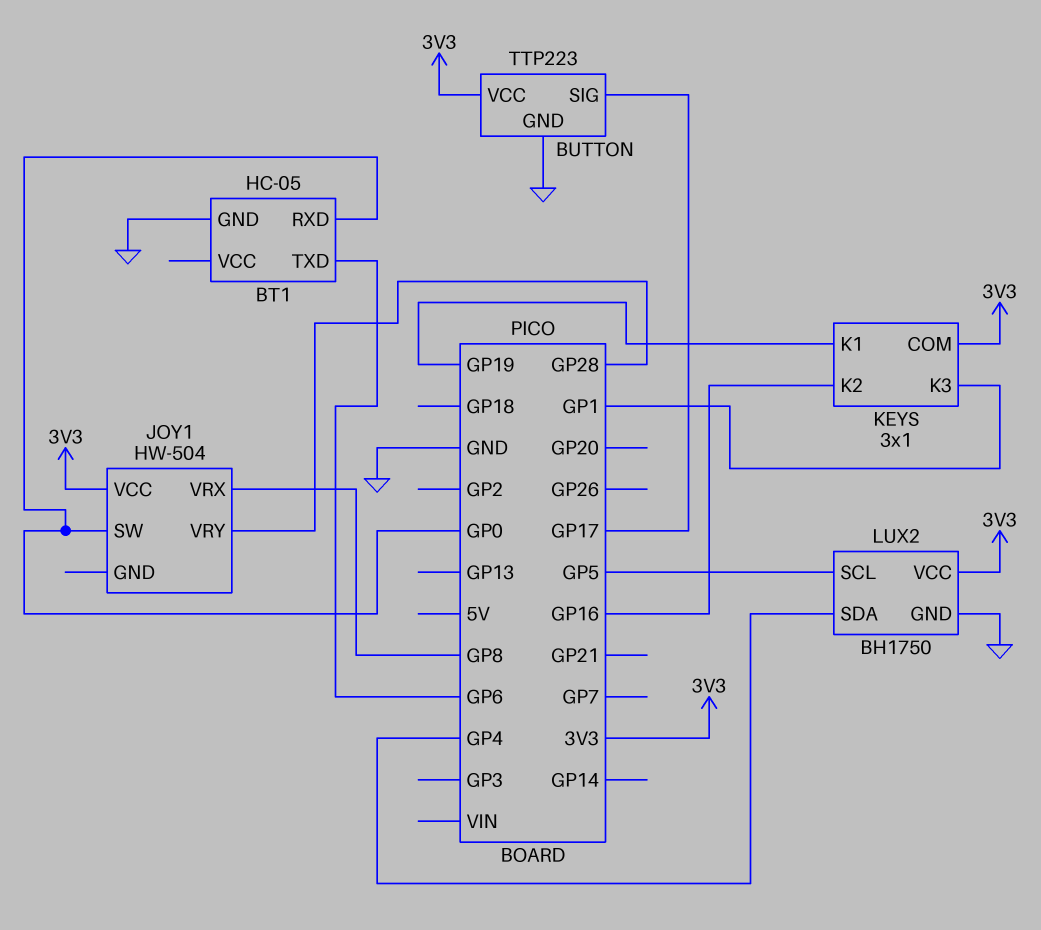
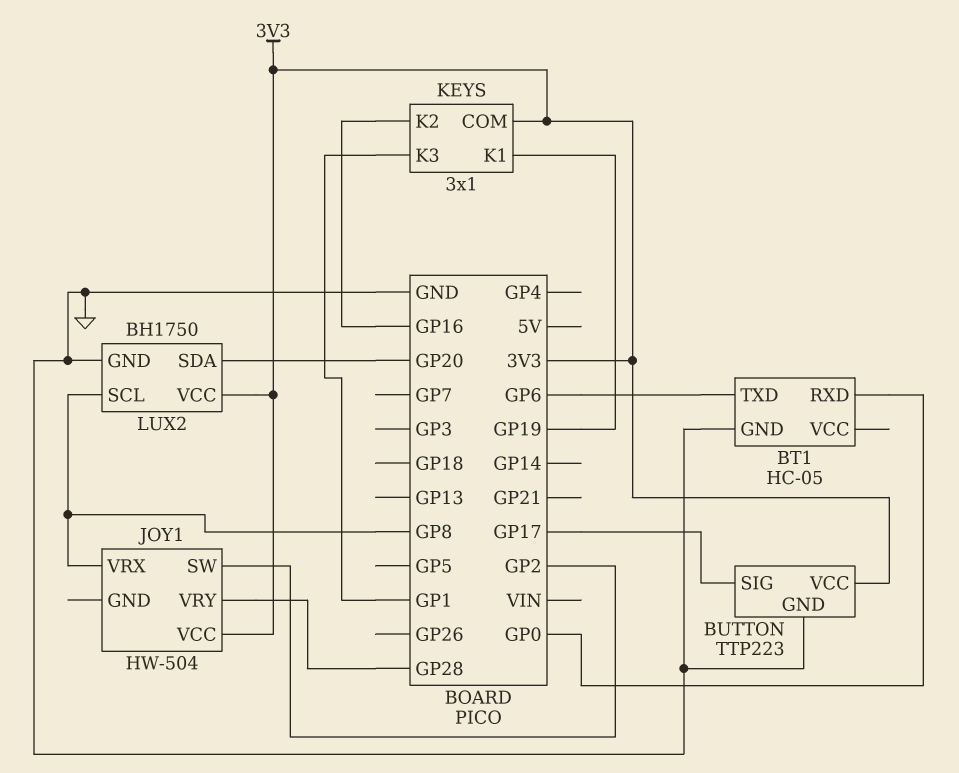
JOY1 pin SW: GP0 -> GP2
LUX2 pin SCL: GP5 -> GP8
LUX2 pin SDA: GP4 -> GP20

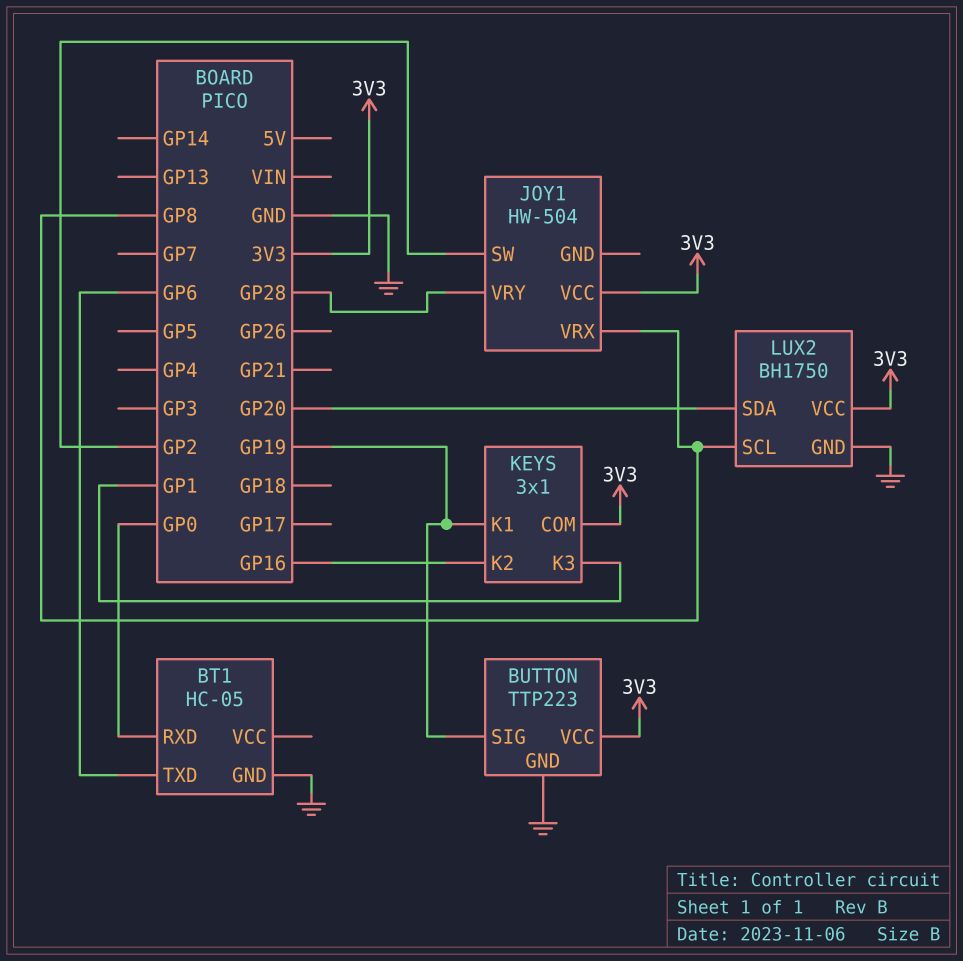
BUTTON pin SIG: GP17 -> GP19

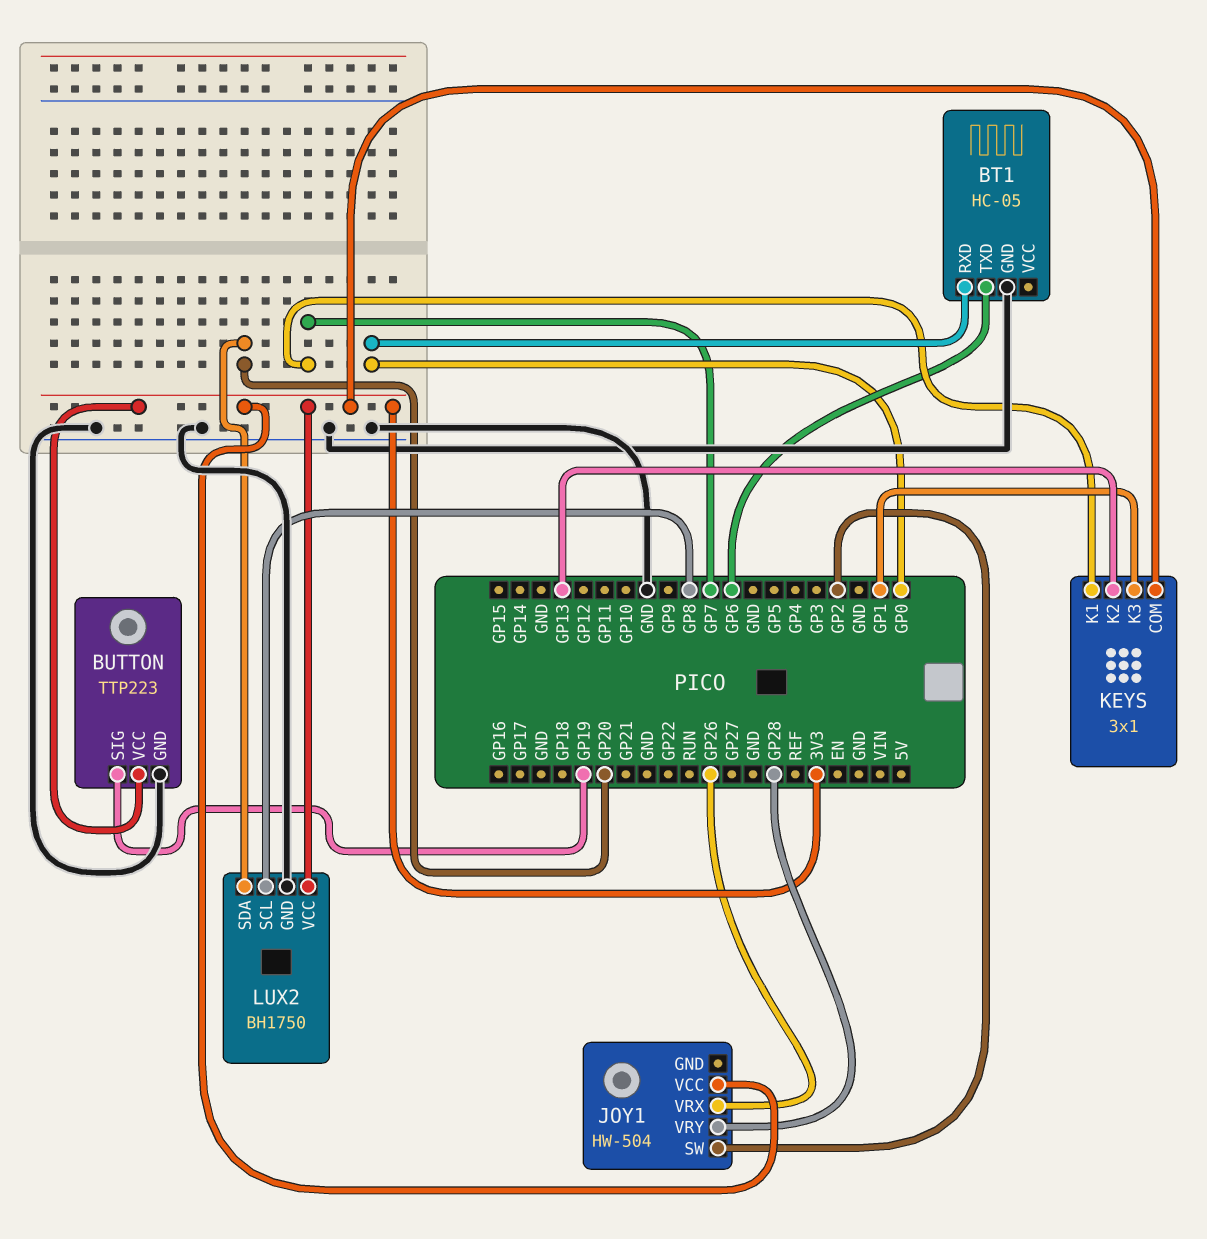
JOY1 pin VRX: GP8 -> GP26
KEYS pin K1: GP19 -> GP7
KEYS pin K2: GP16 -> GP13

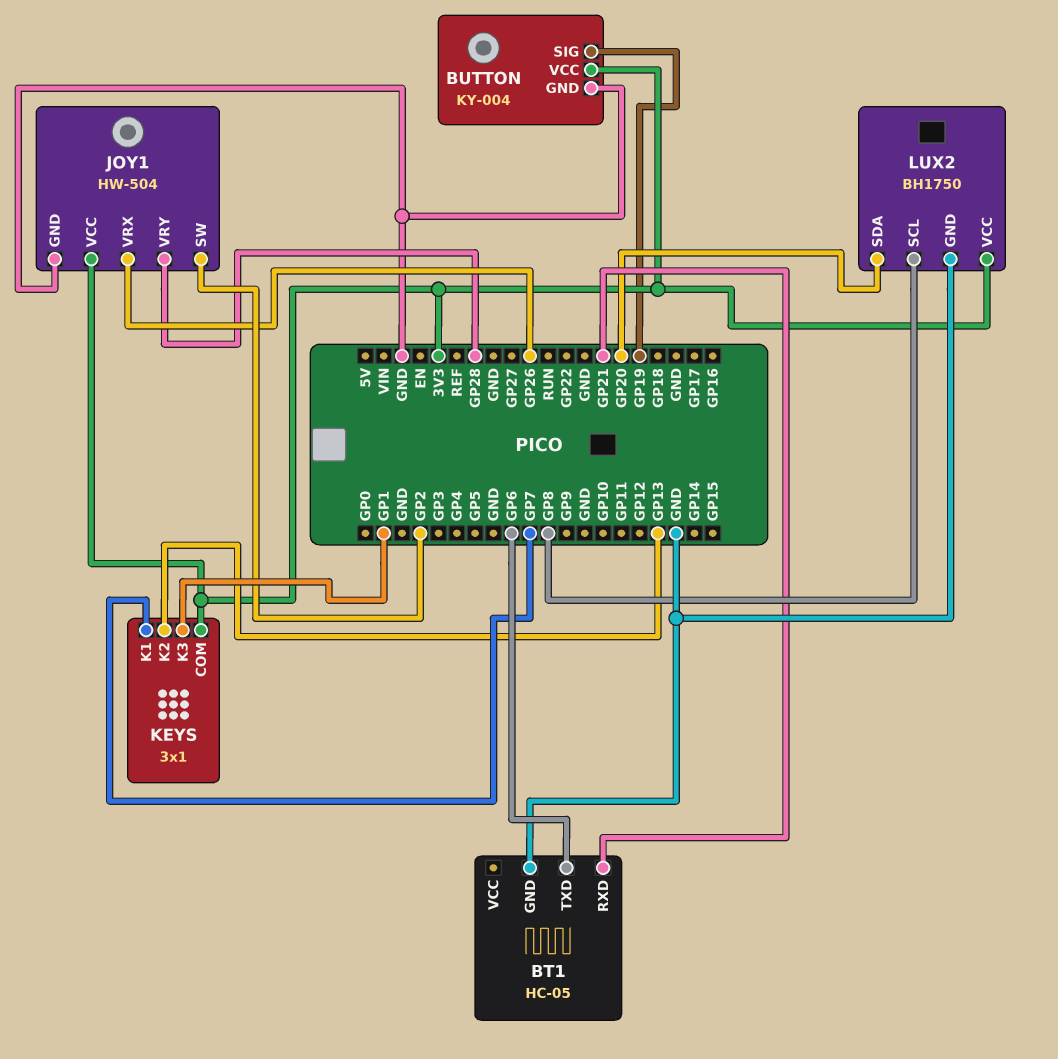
BT1 pin RXD: GP0 -> GP21
BUTTON: TTP223 -> KY-004
JOY1 pin GND: none -> GND

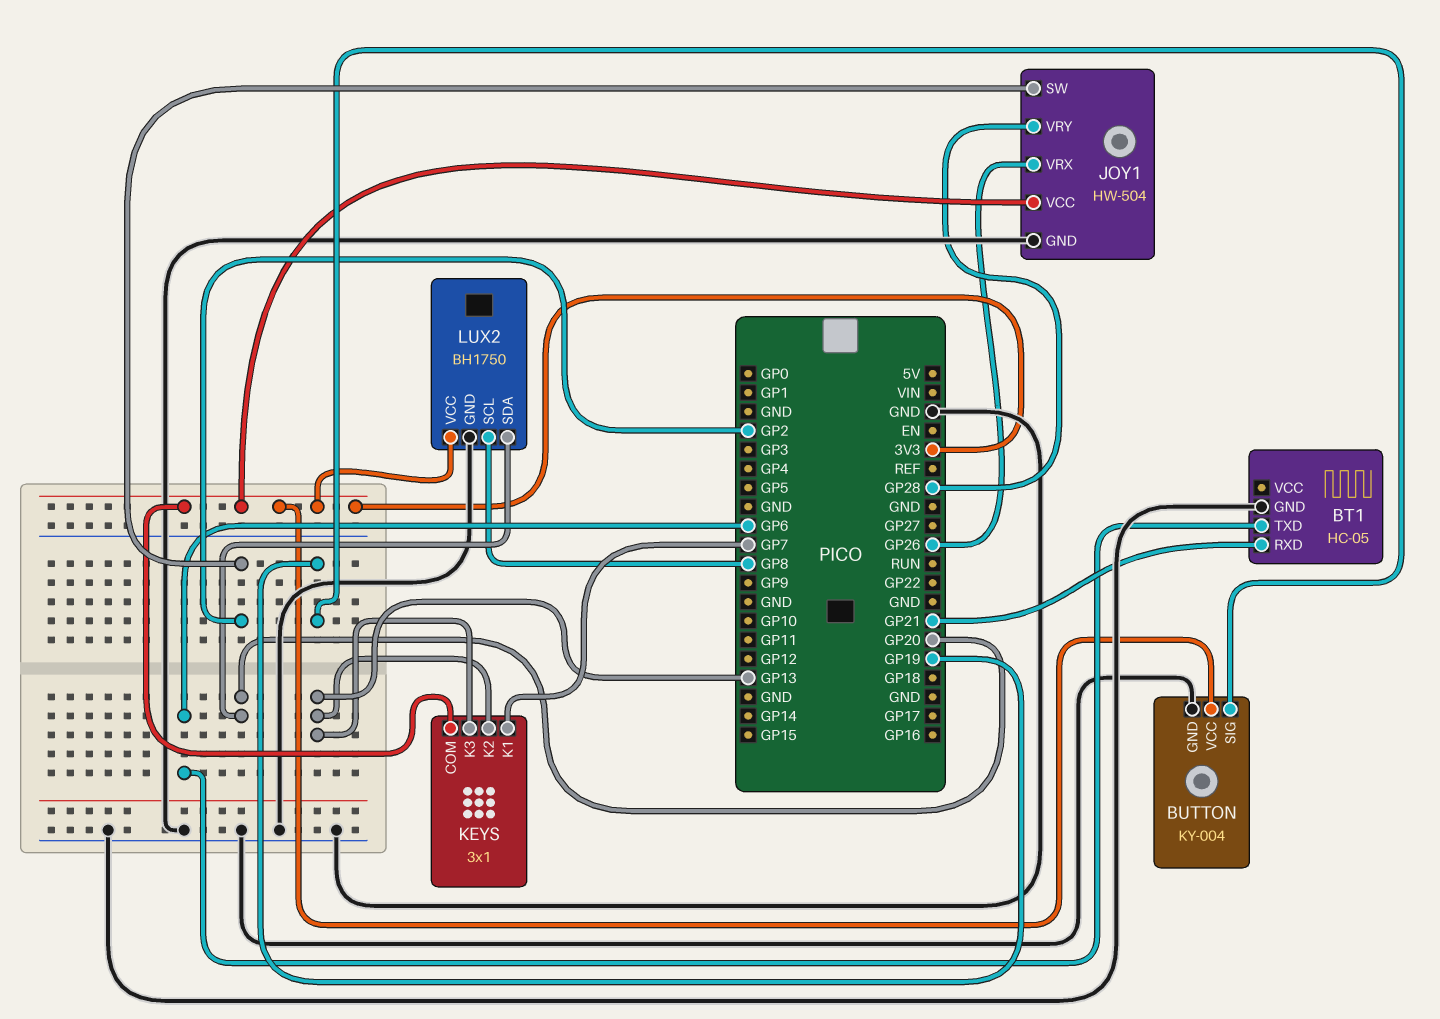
KEYS pin K3: GP1 -> GP13

